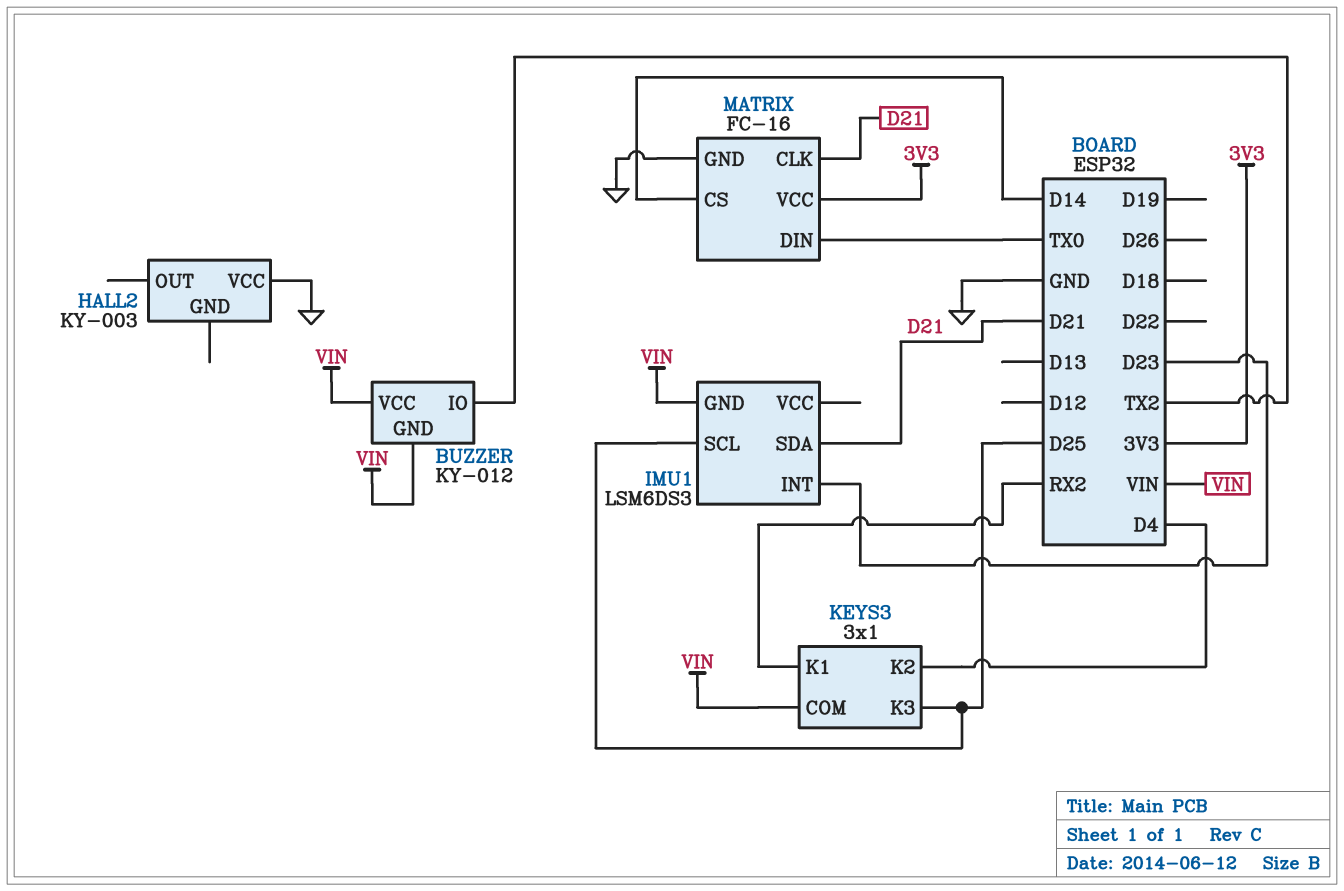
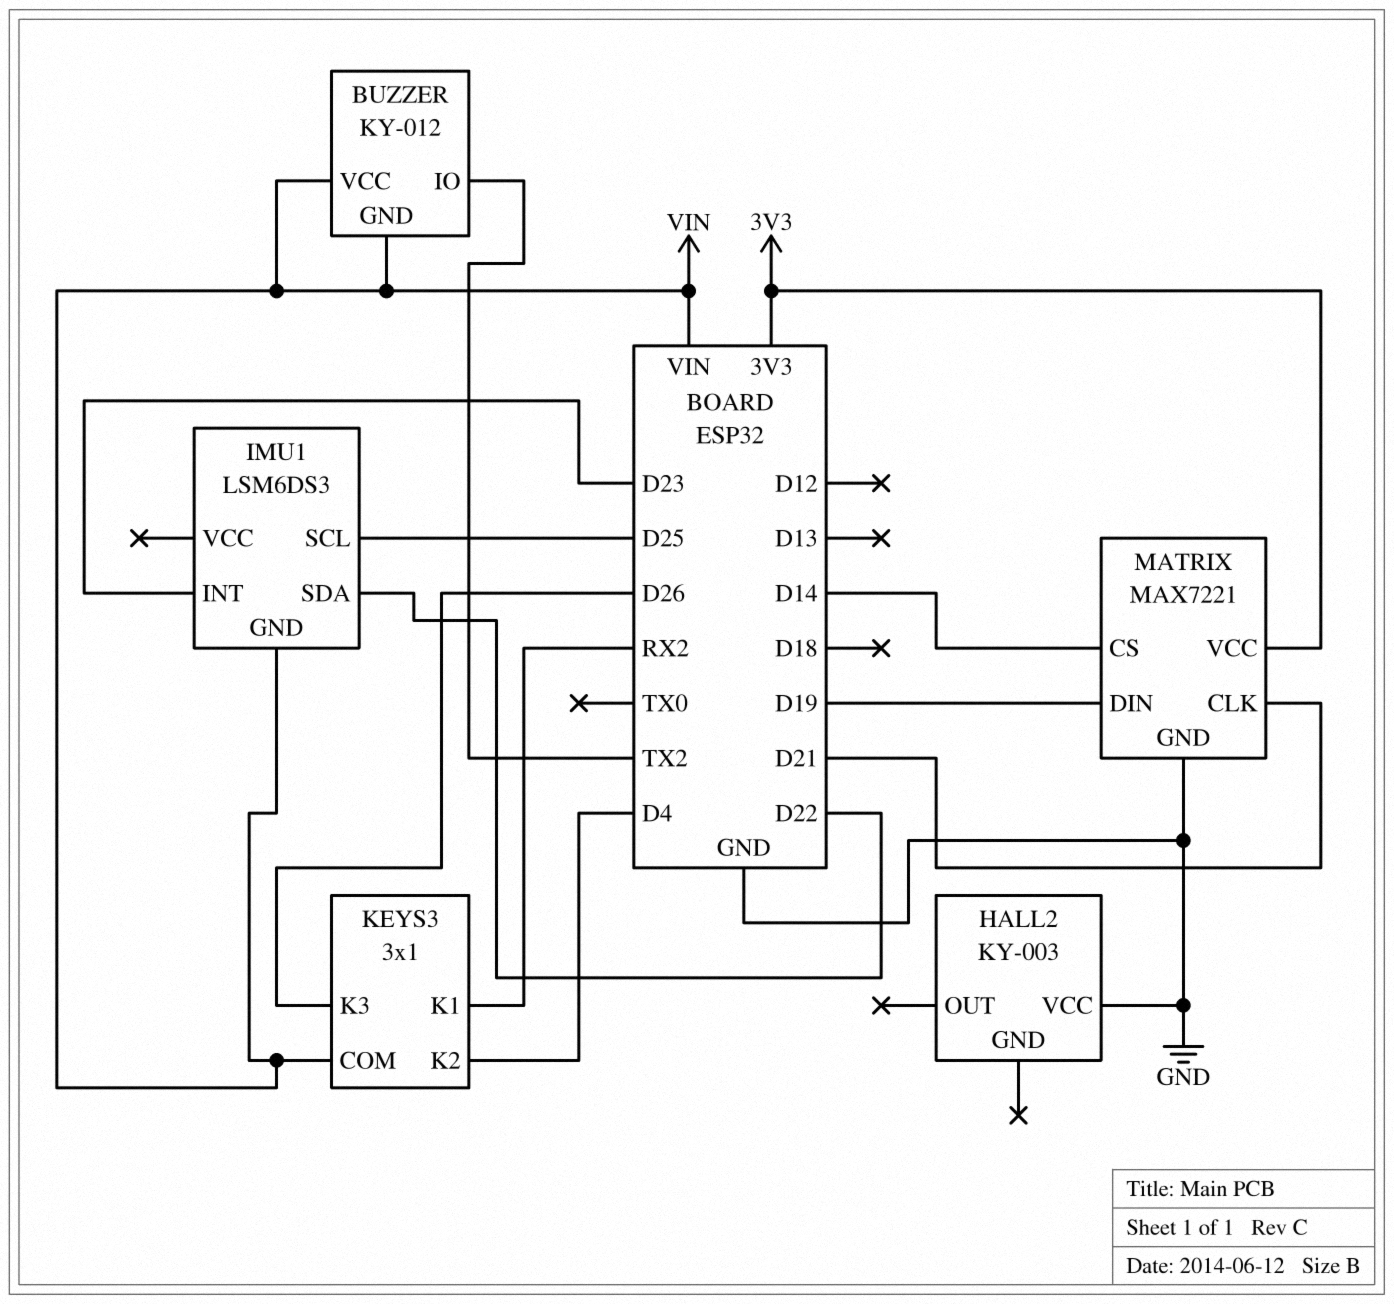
IMU1 pin SDA: D21 -> D22
KEYS3 pin K3: D25 -> D26
MATRIX: FC-16 -> MAX7221
MATRIX pin DIN: TX0 -> D19

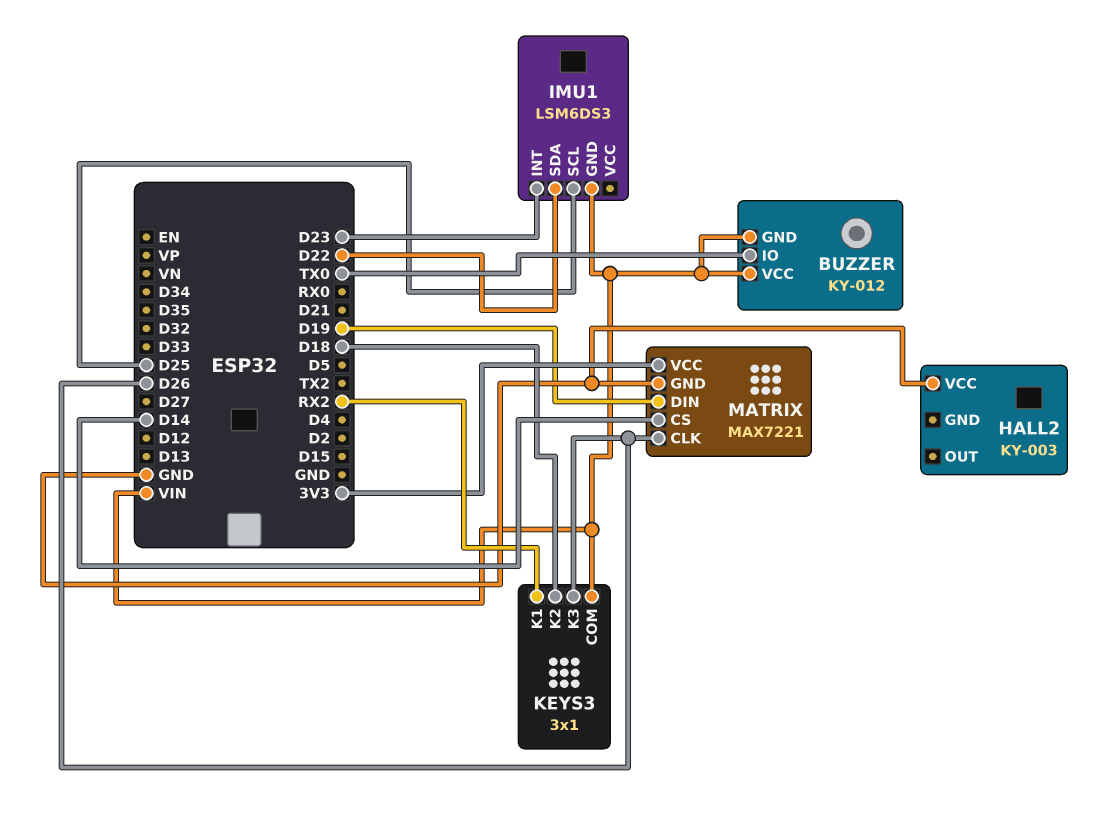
BUZZER pin IO: TX2 -> TX0
KEYS3 pin K2: D4 -> D18
MATRIX pin CLK: D21 -> D26

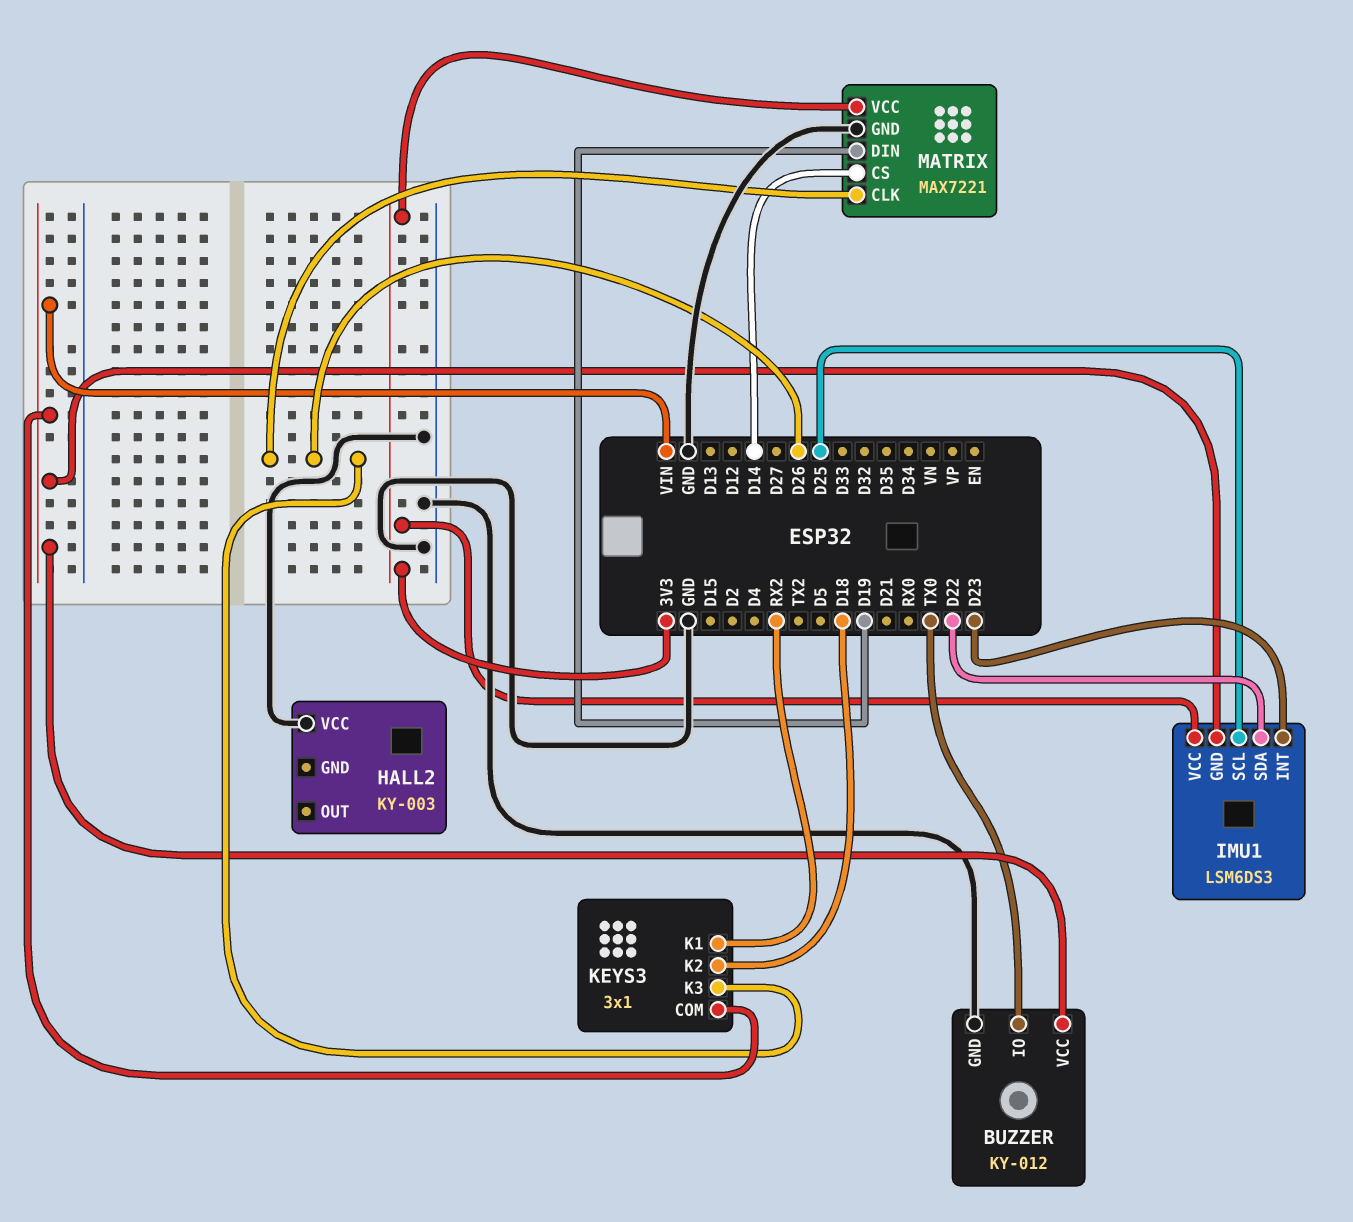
BUZZER pin GND: VIN -> GND
IMU1 pin VCC: none -> 3V3

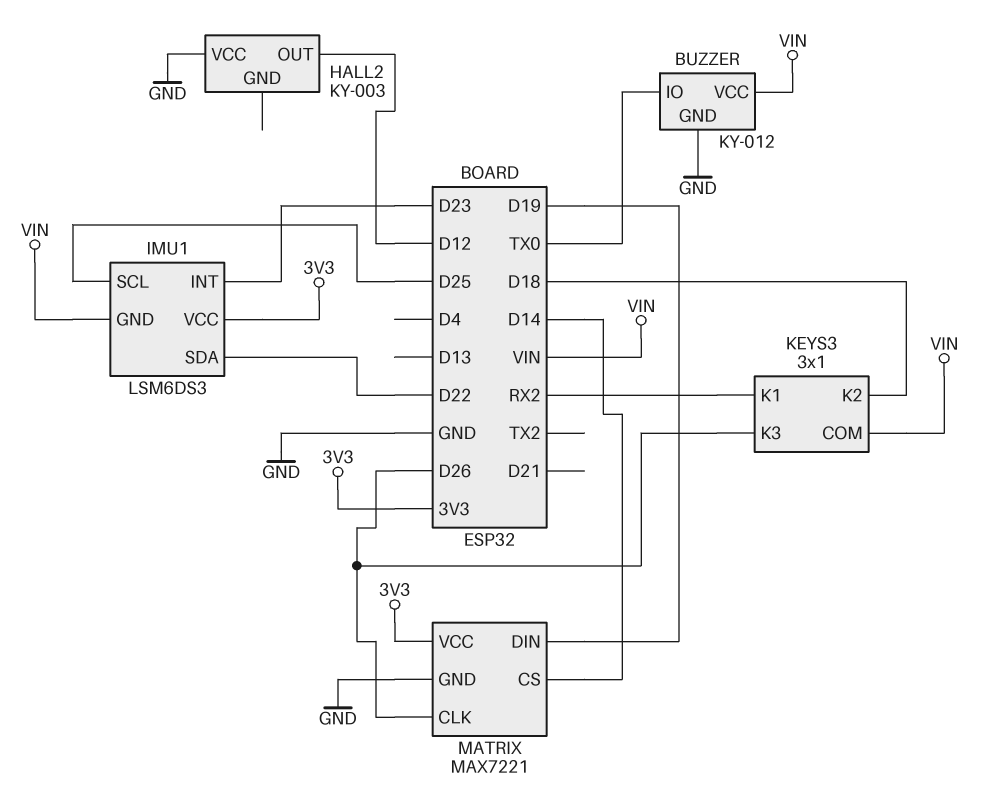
HALL2 pin OUT: none -> D12

